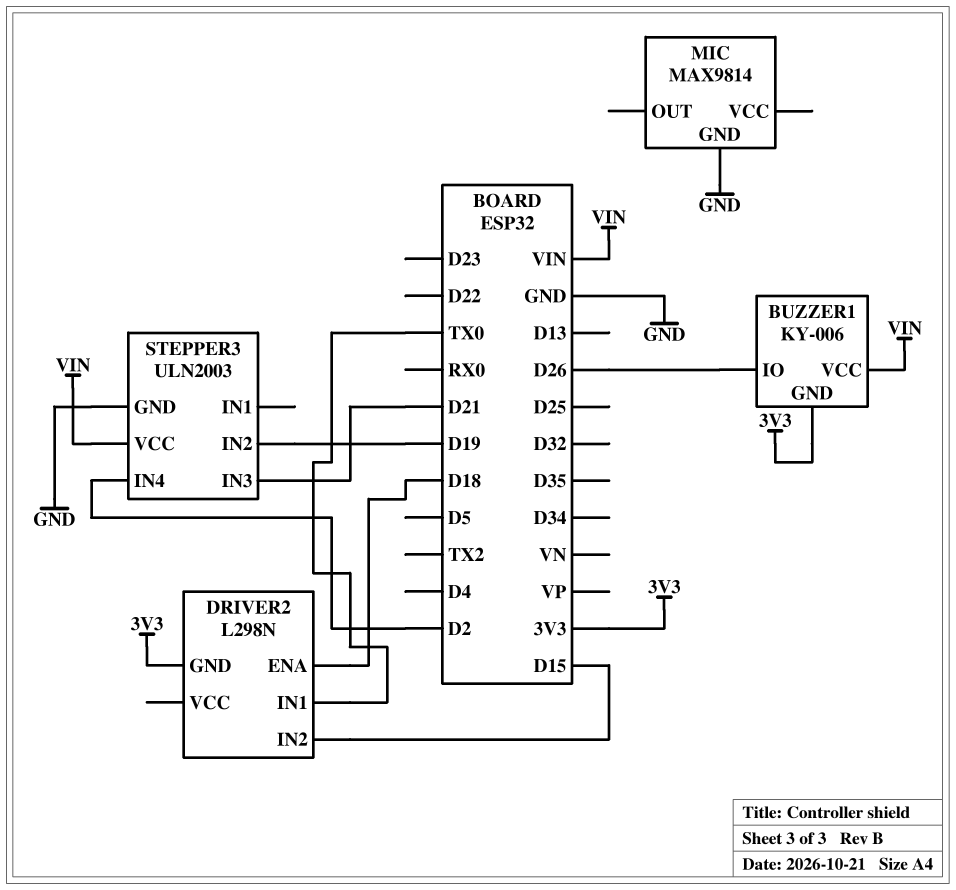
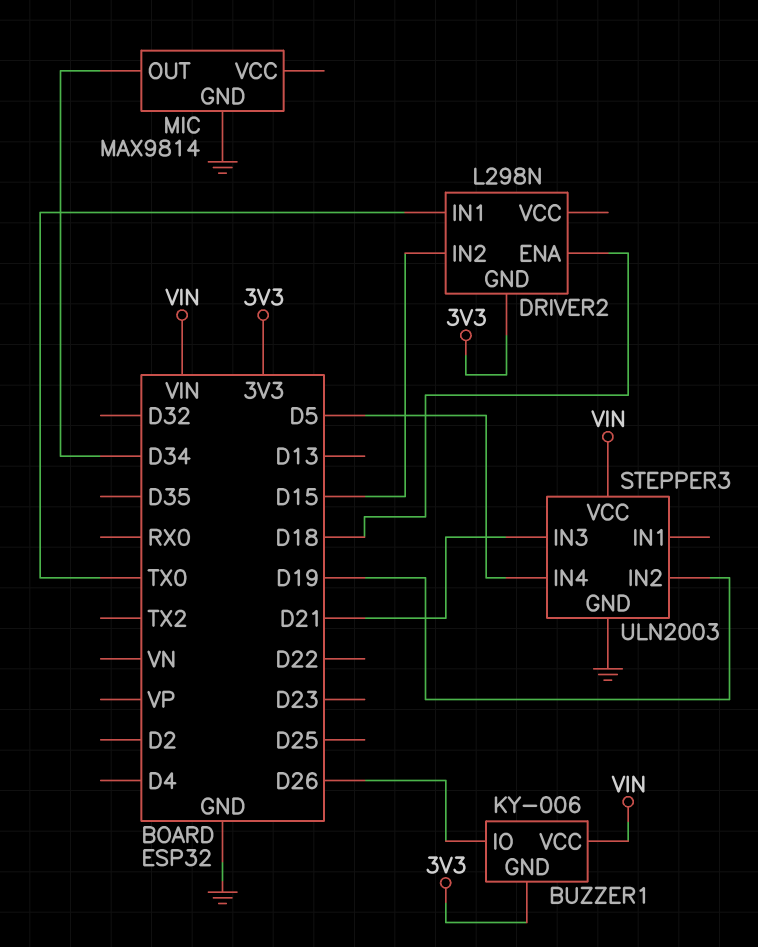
MIC pin OUT: none -> D34
STEPPER3 pin IN4: D2 -> D5

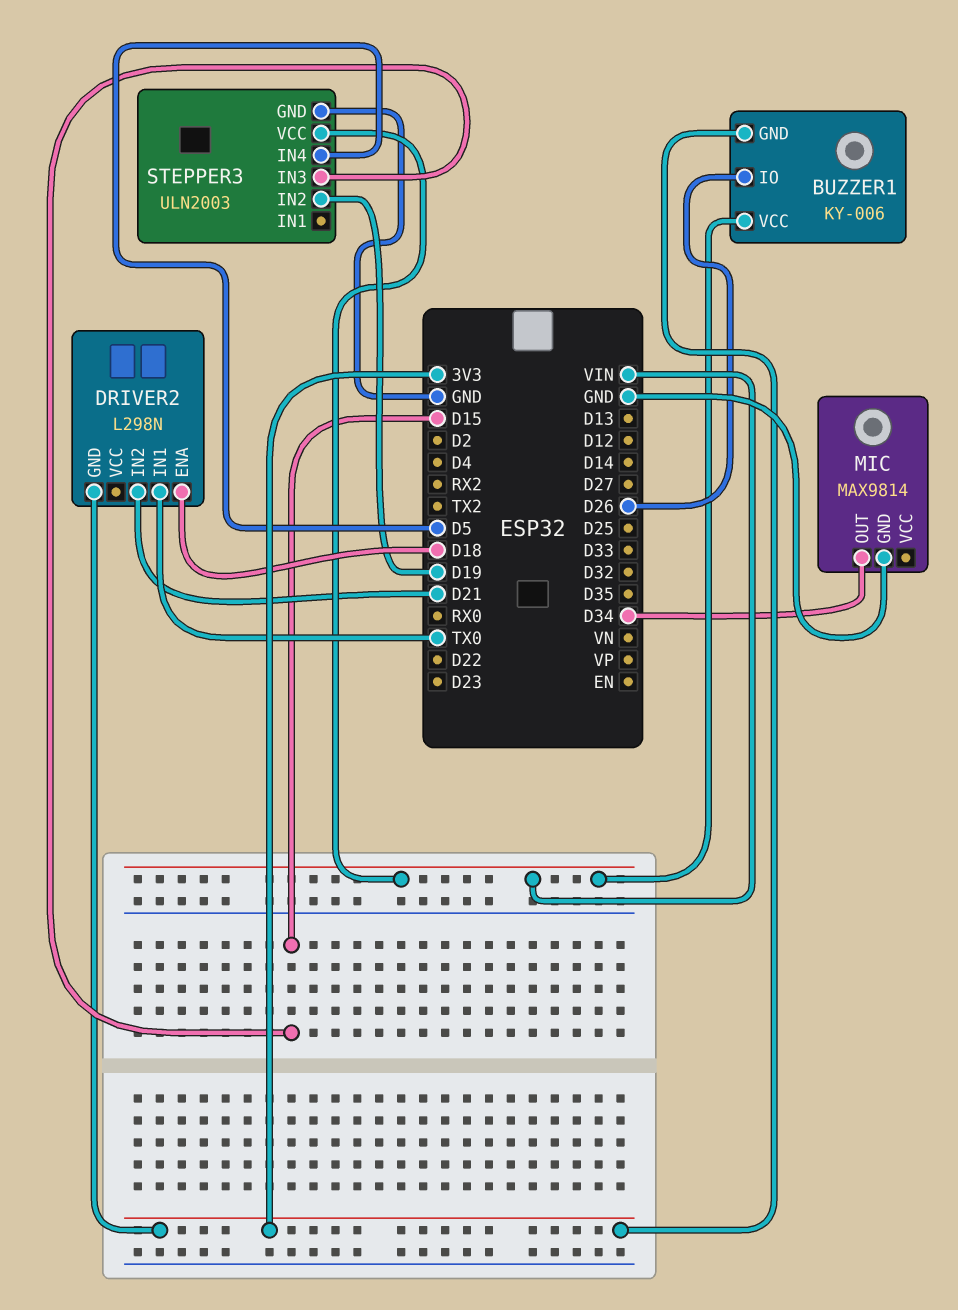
DRIVER2 pin IN2: D15 -> D21
STEPPER3 pin IN3: D21 -> D15

